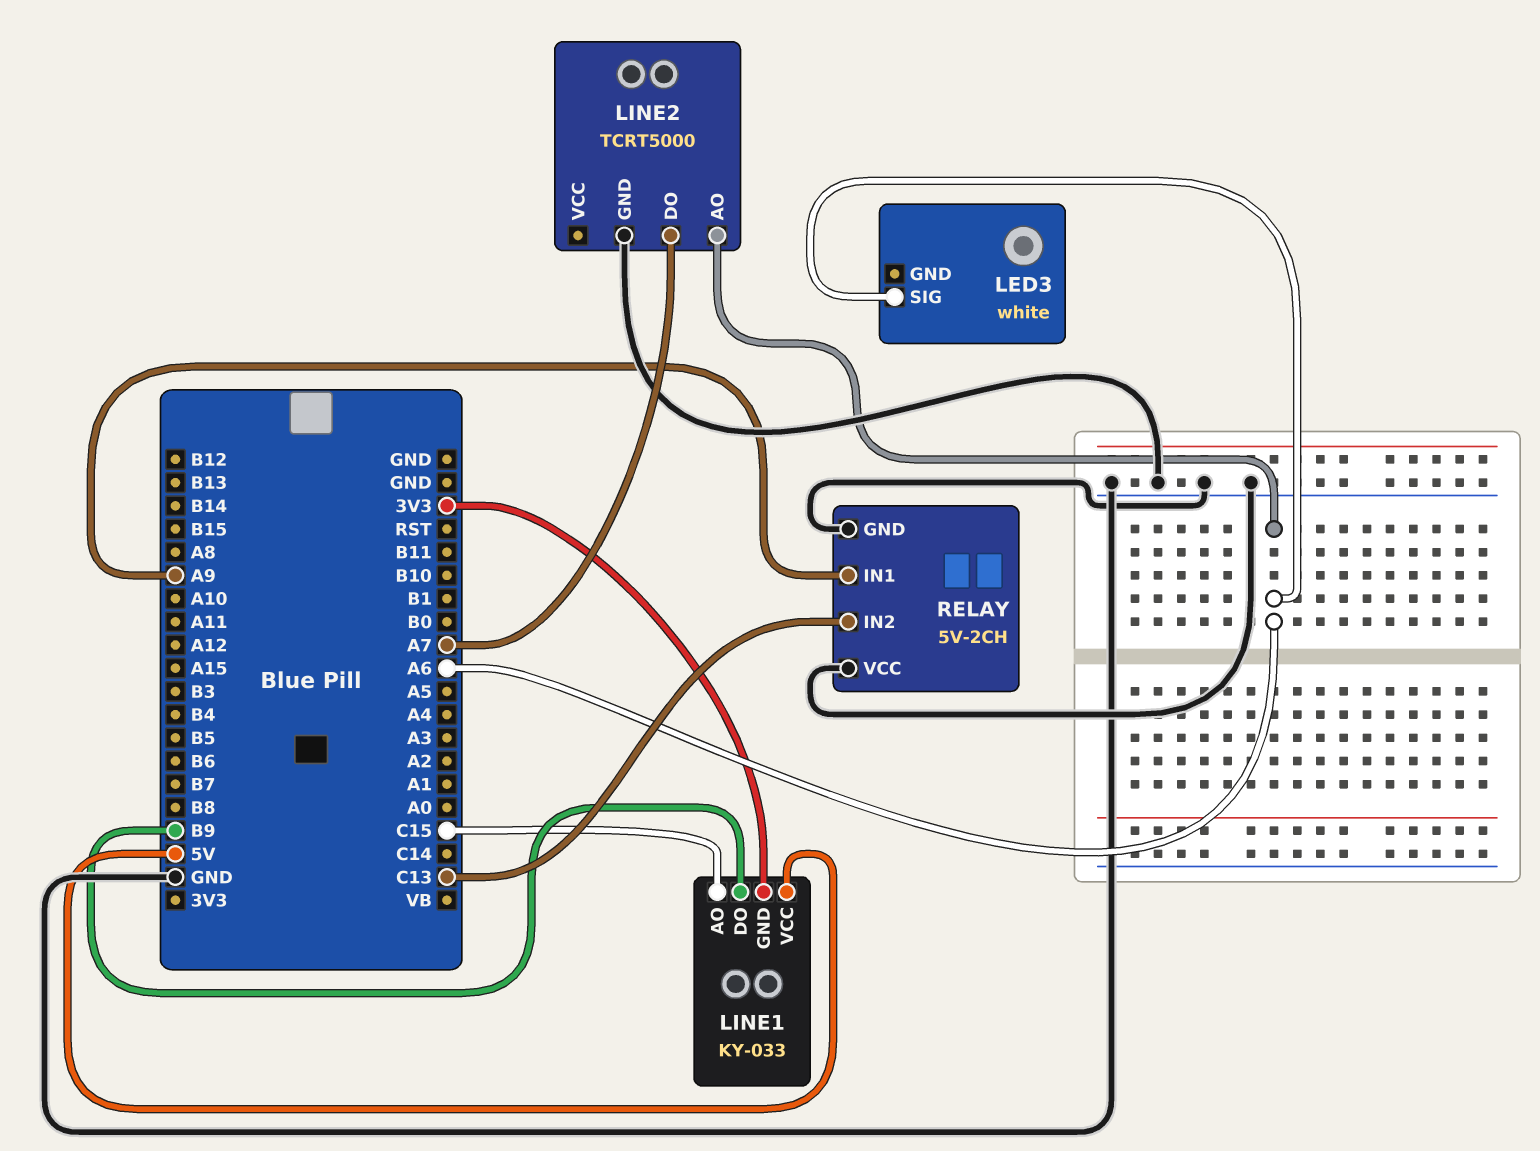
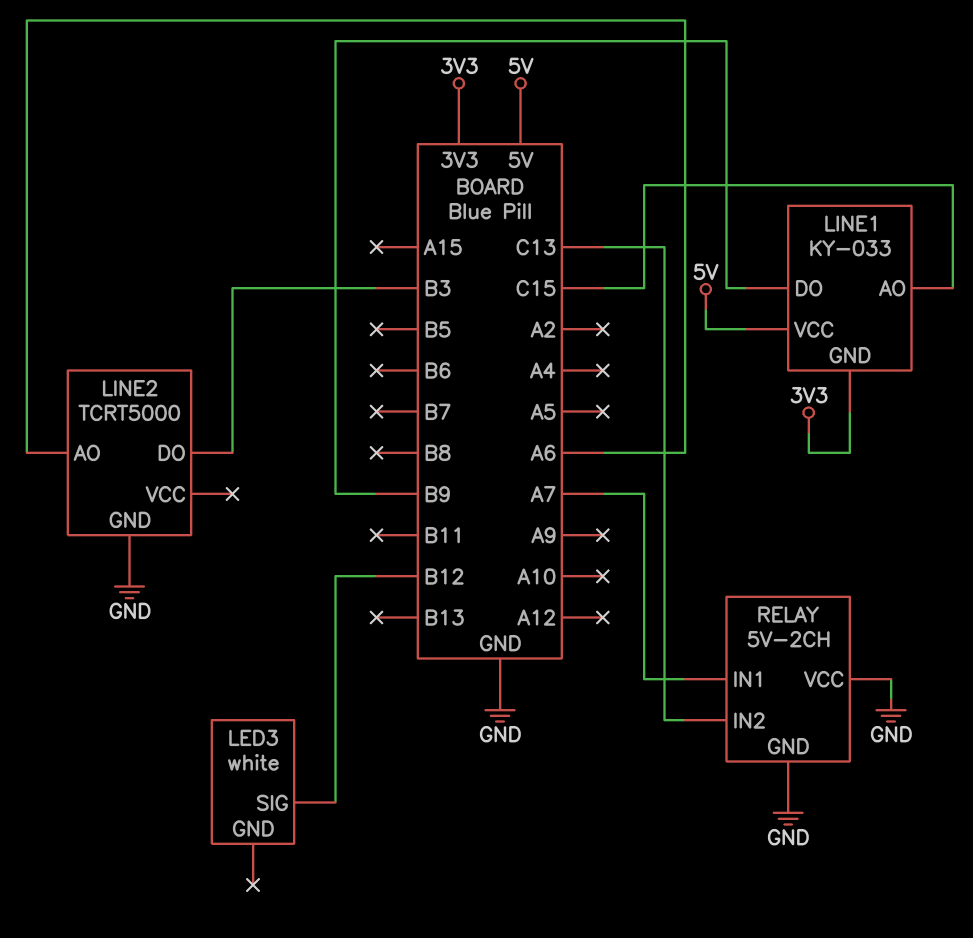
LED3 pin SIG: A6 -> B12
LINE2 pin DO: A7 -> B3
RELAY pin IN1: A9 -> A7

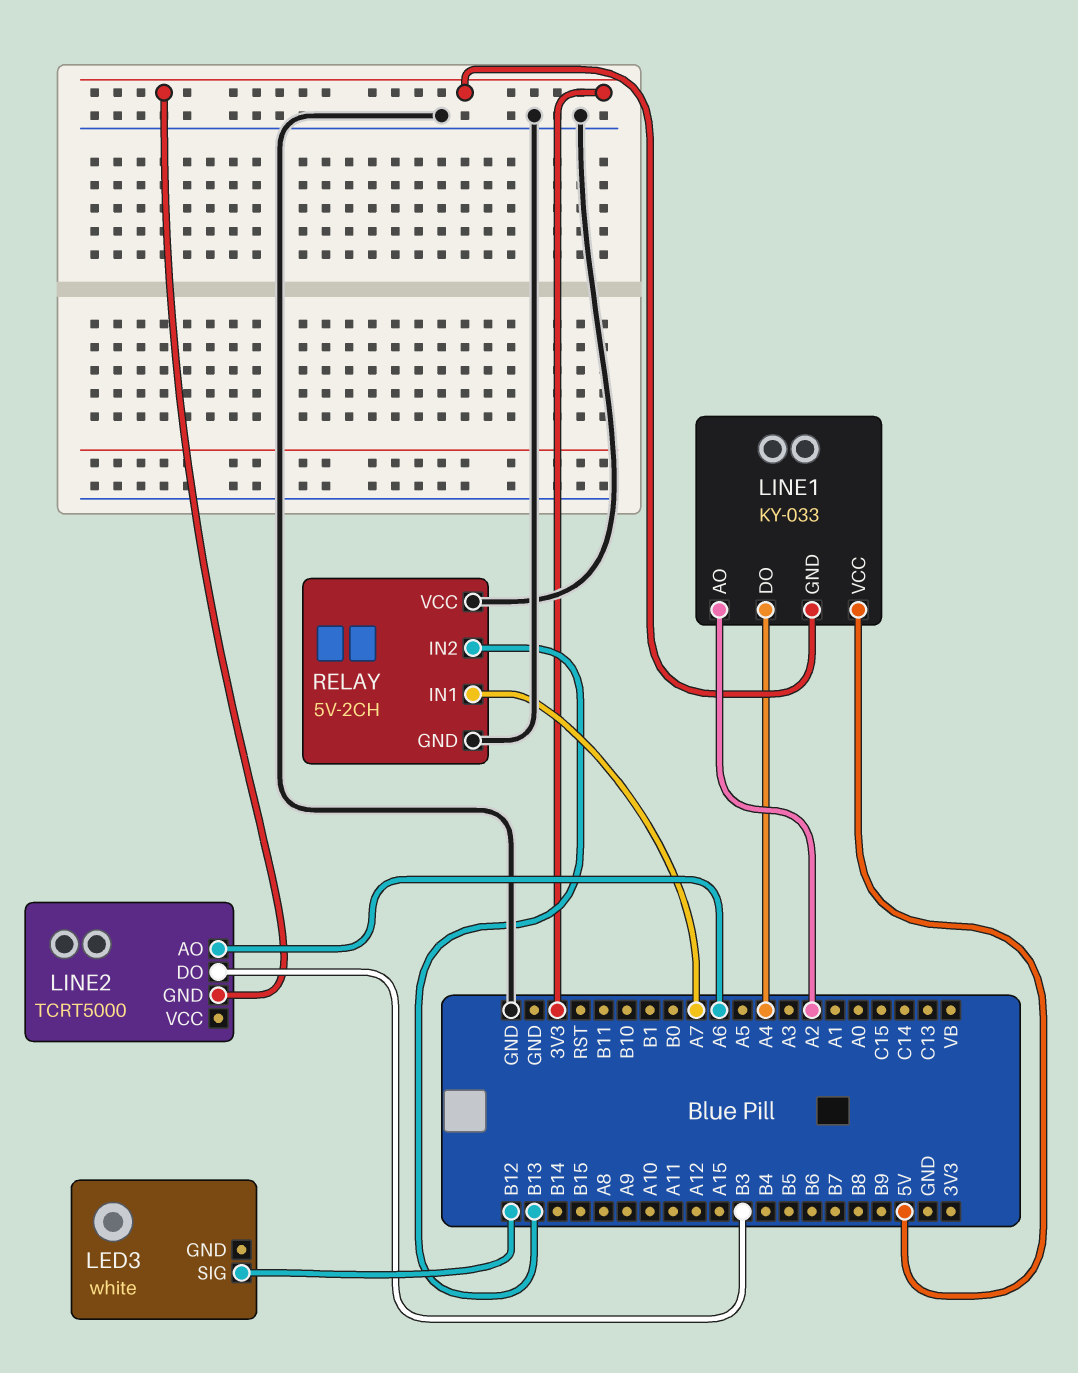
LINE1 pin AO: C15 -> A2
LINE1 pin DO: B9 -> A4
LINE2 pin GND: GND -> 3V3
RELAY pin IN2: C13 -> B13

